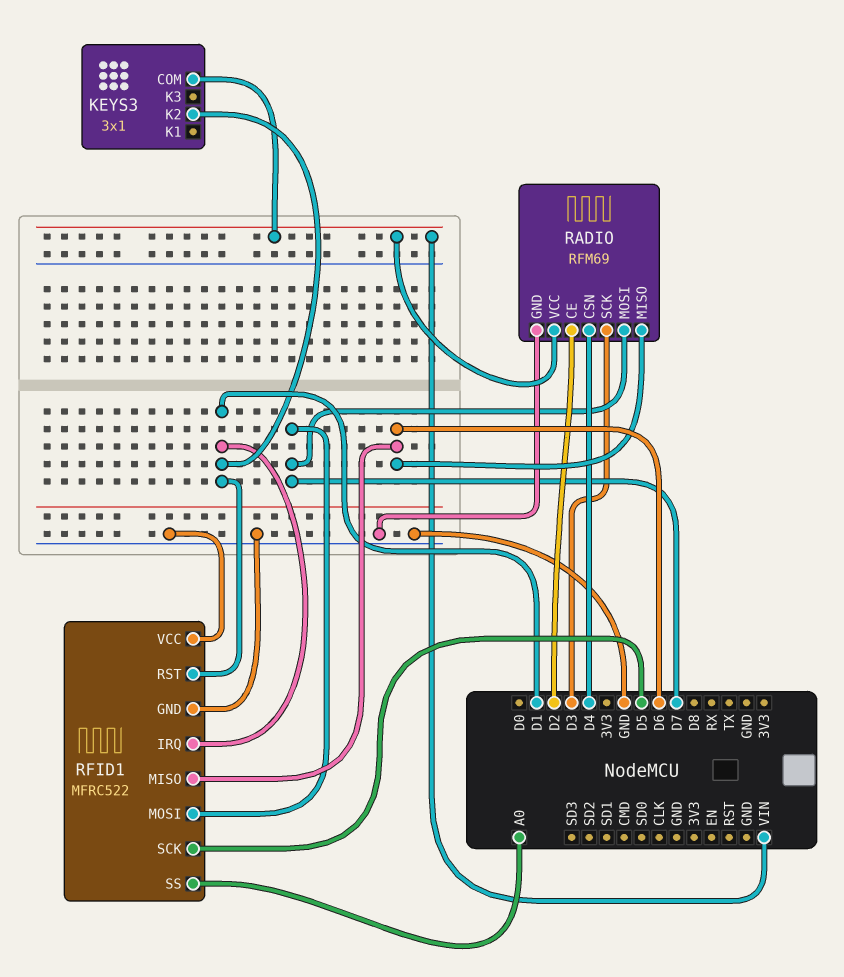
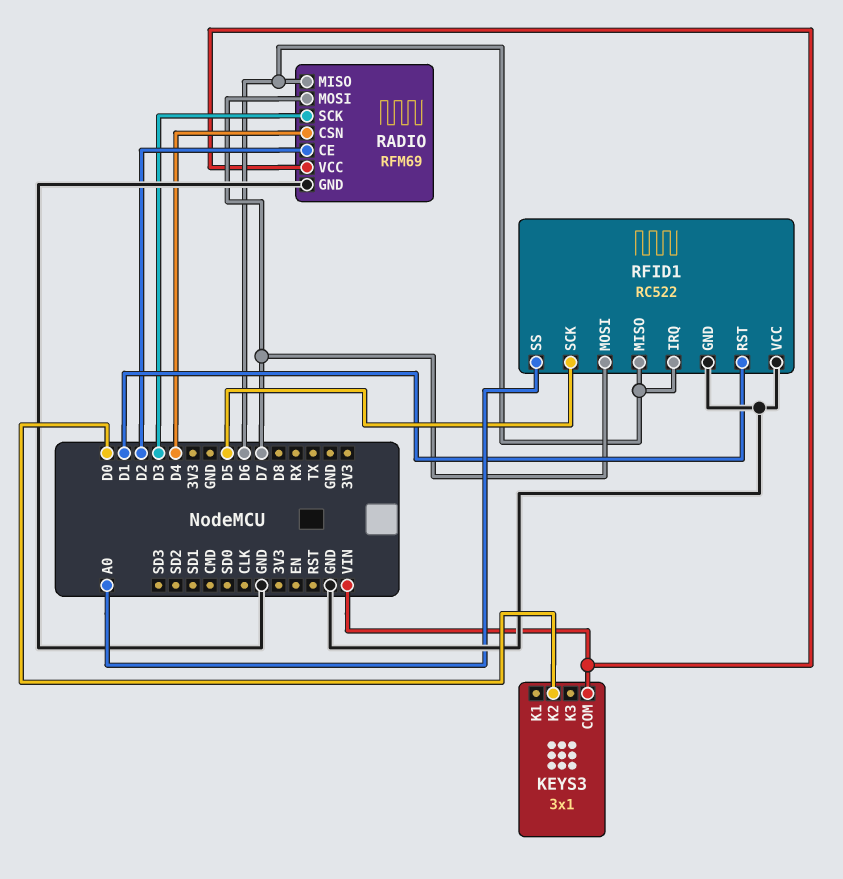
KEYS3 pin K2: D1 -> D0
RFID1: MFRC522 -> RC522
RFID1 pin IRQ: D1 -> D6

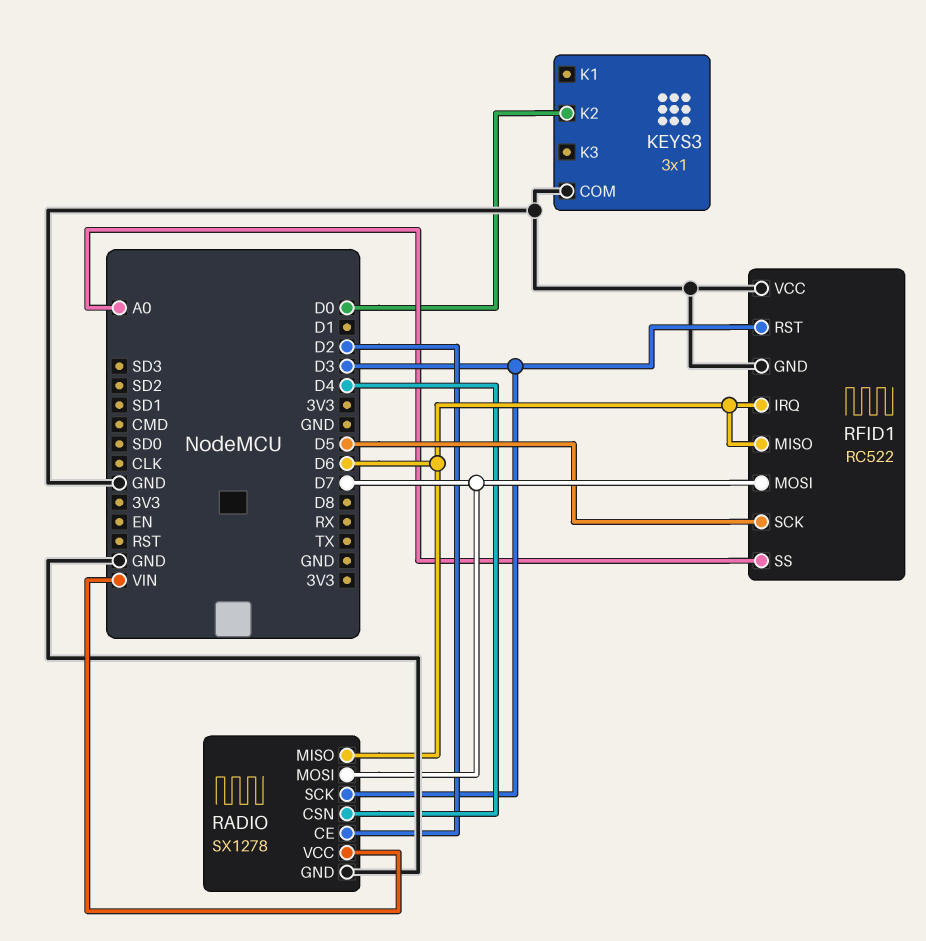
KEYS3 pin COM: VIN -> GND
RADIO: RFM69 -> SX1278
RFID1 pin RST: D1 -> D3

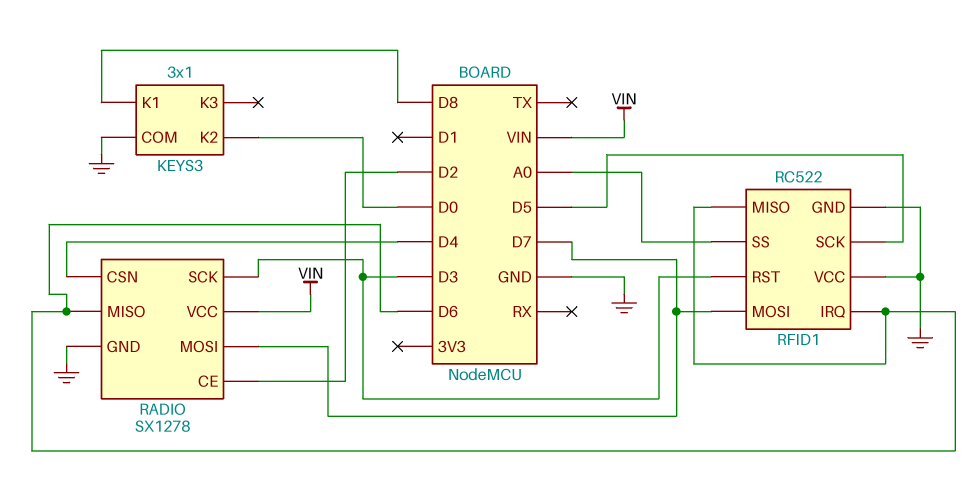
KEYS3 pin K1: none -> D8

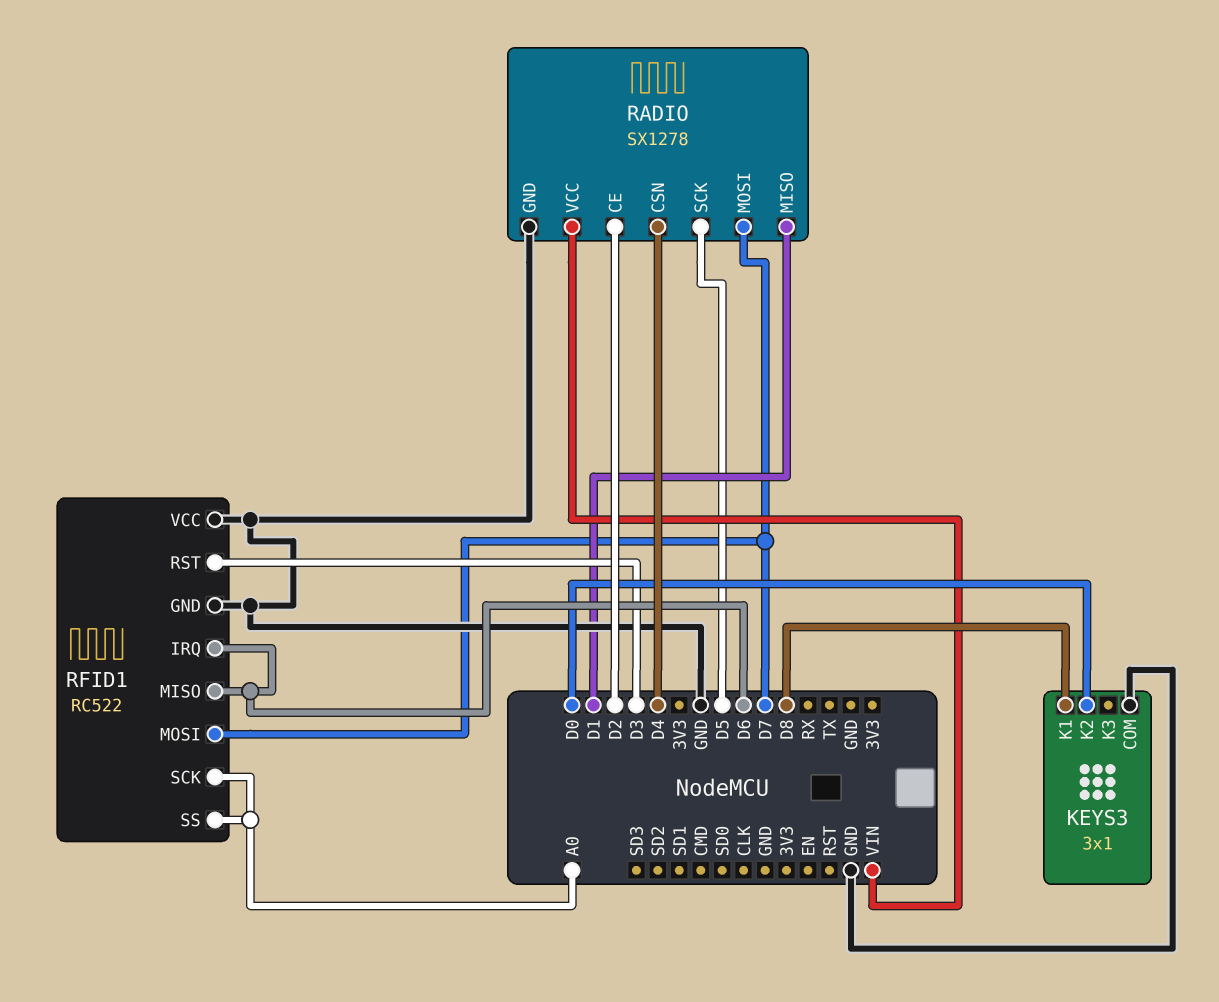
RADIO pin MISO: D6 -> D1
RADIO pin SCK: D3 -> D5
RFID1 pin SCK: D5 -> A0

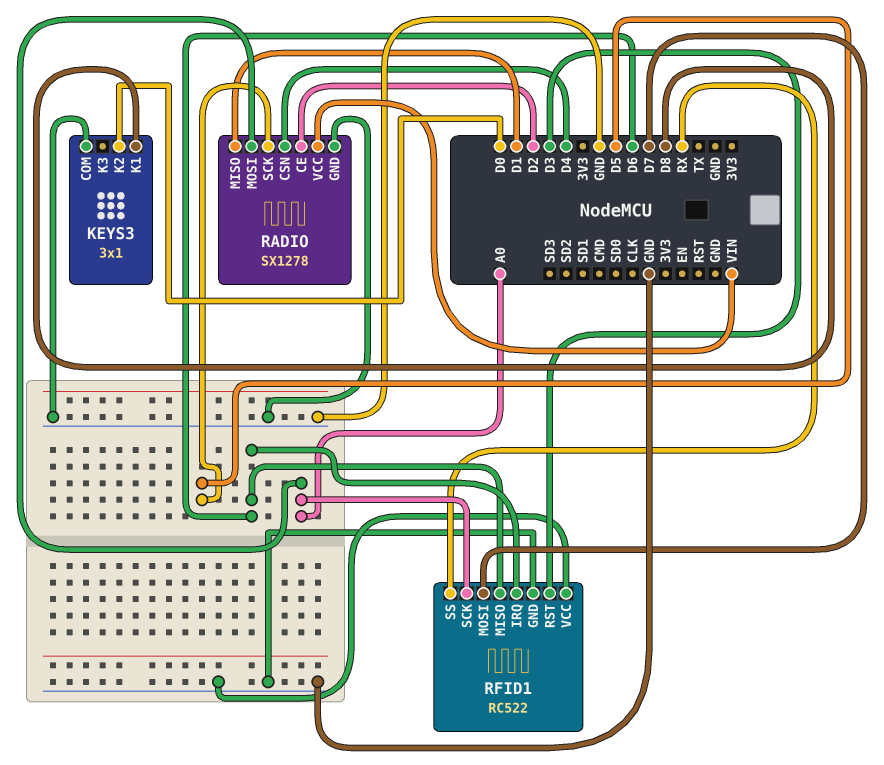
RADIO pin MOSI: D7 -> A0
RFID1 pin SS: A0 -> RX

